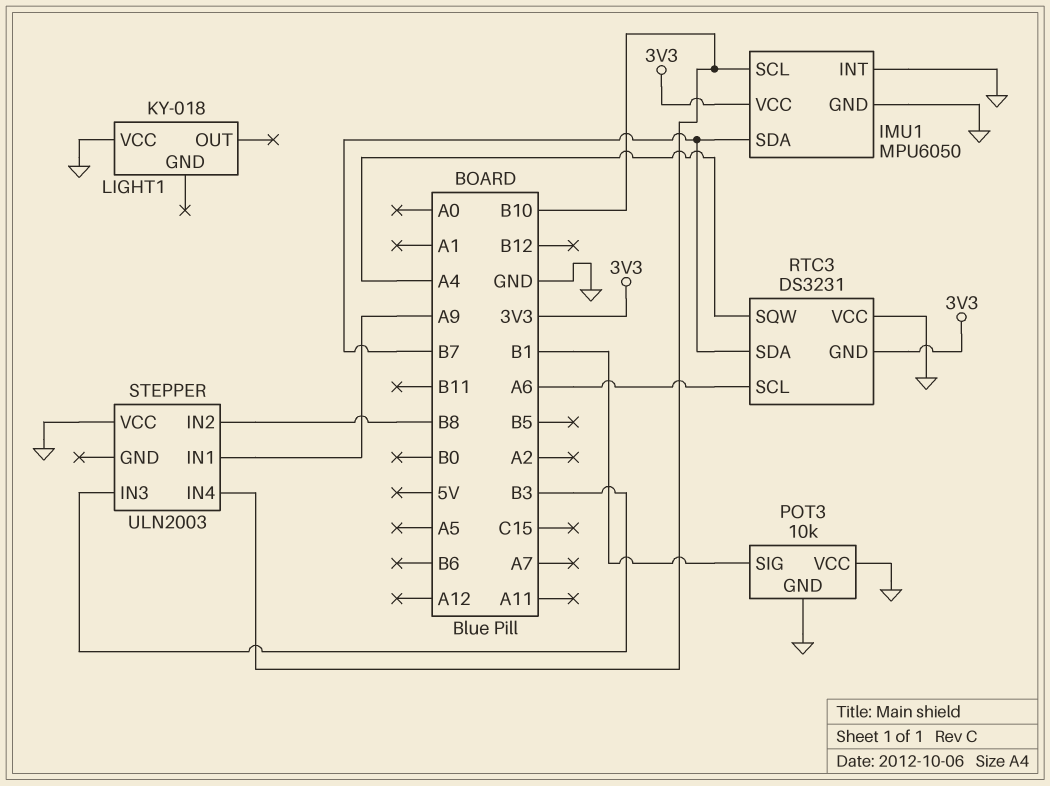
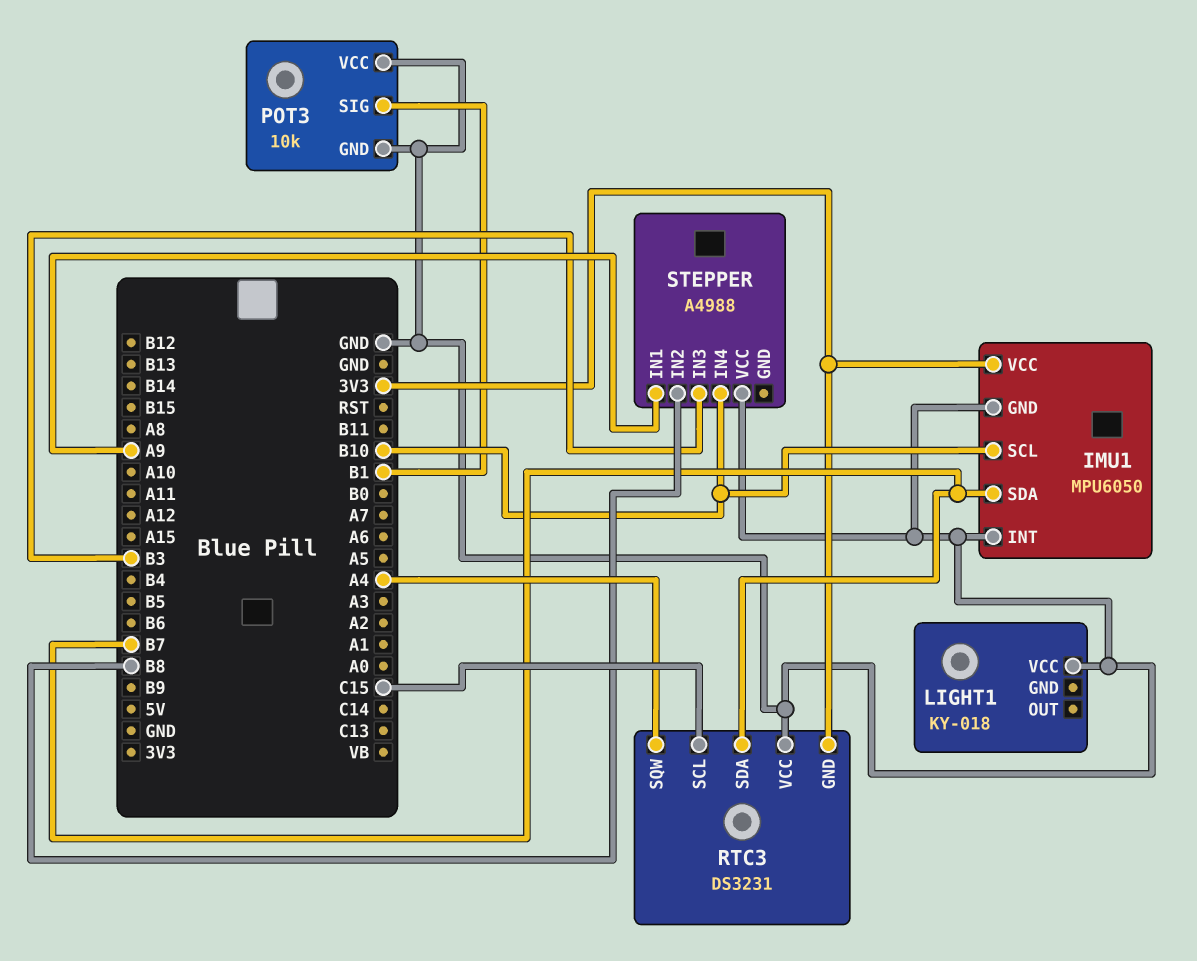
RTC3 pin SCL: A6 -> C15
STEPPER: ULN2003 -> A4988

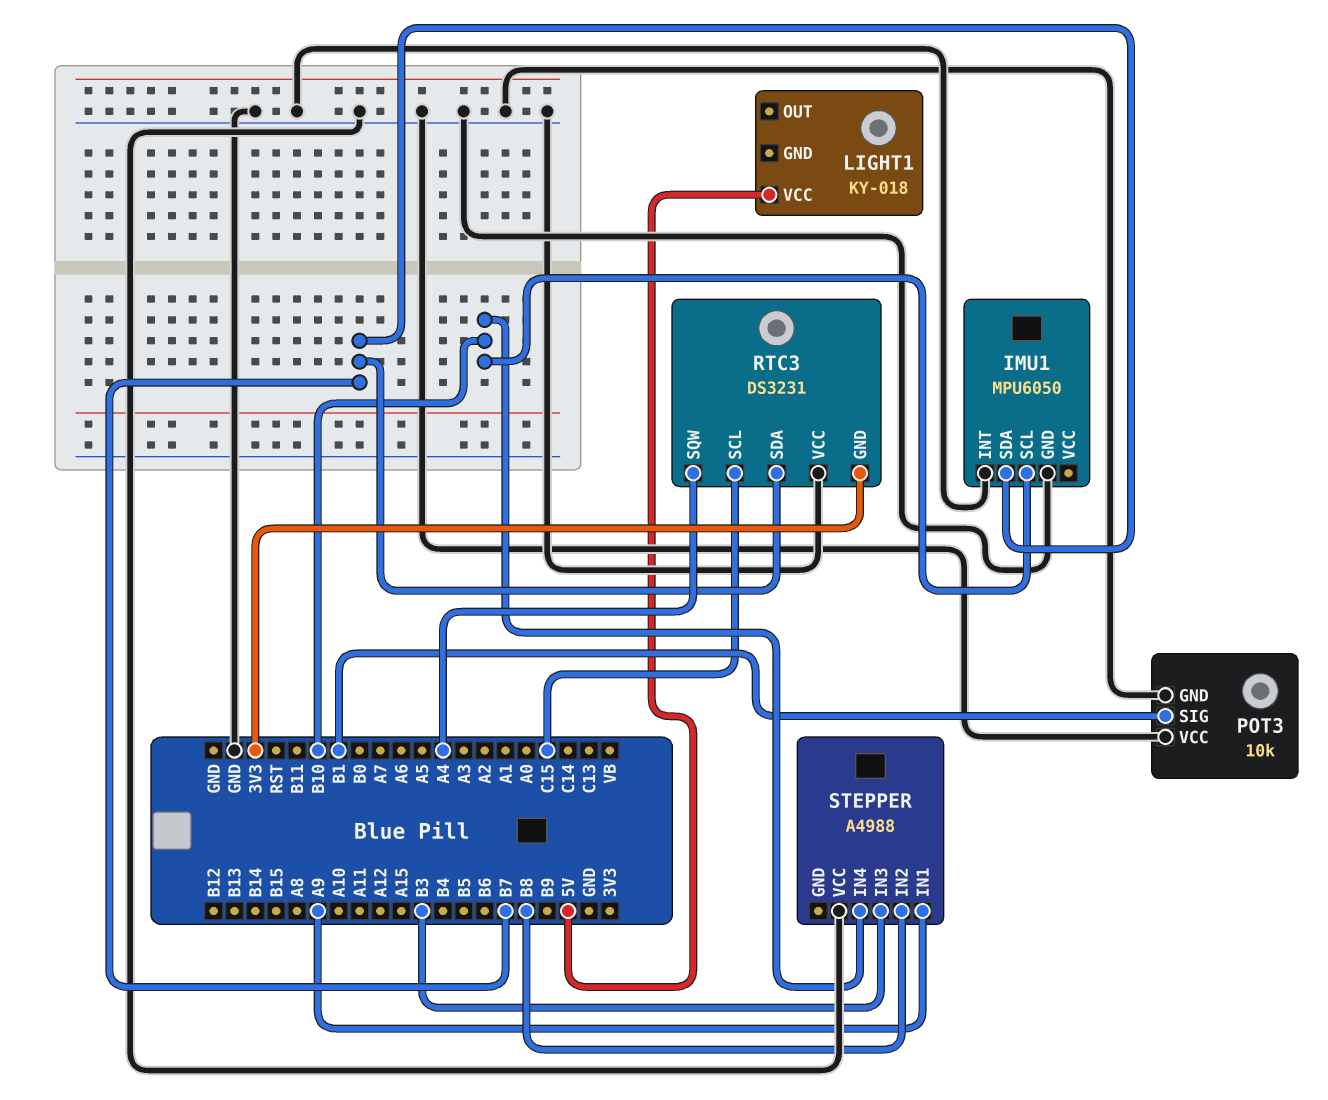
IMU1 pin VCC: 3V3 -> none
LIGHT1 pin VCC: GND -> 5V

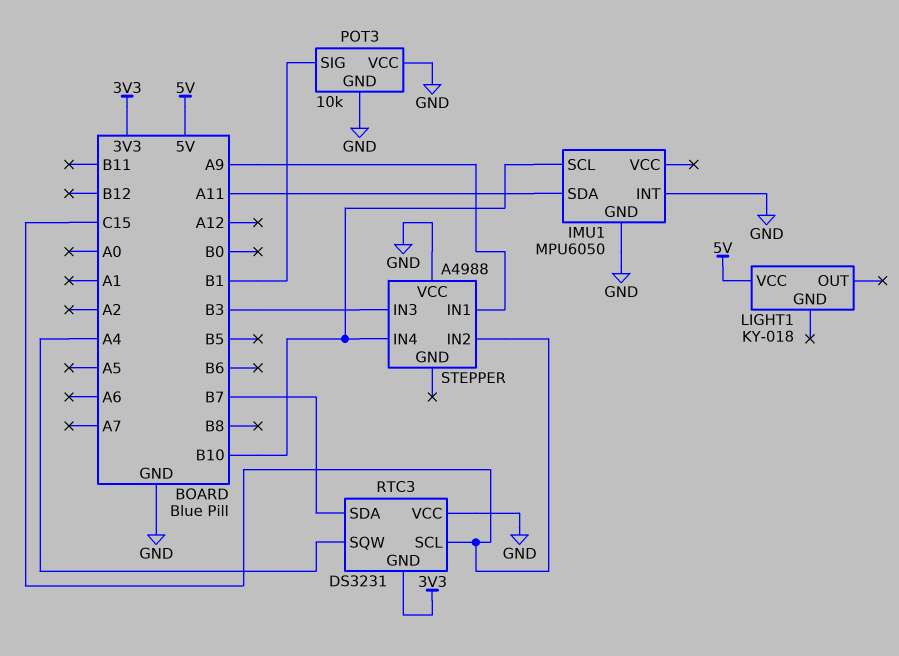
IMU1 pin SDA: B7 -> A11
STEPPER pin IN2: B8 -> C15

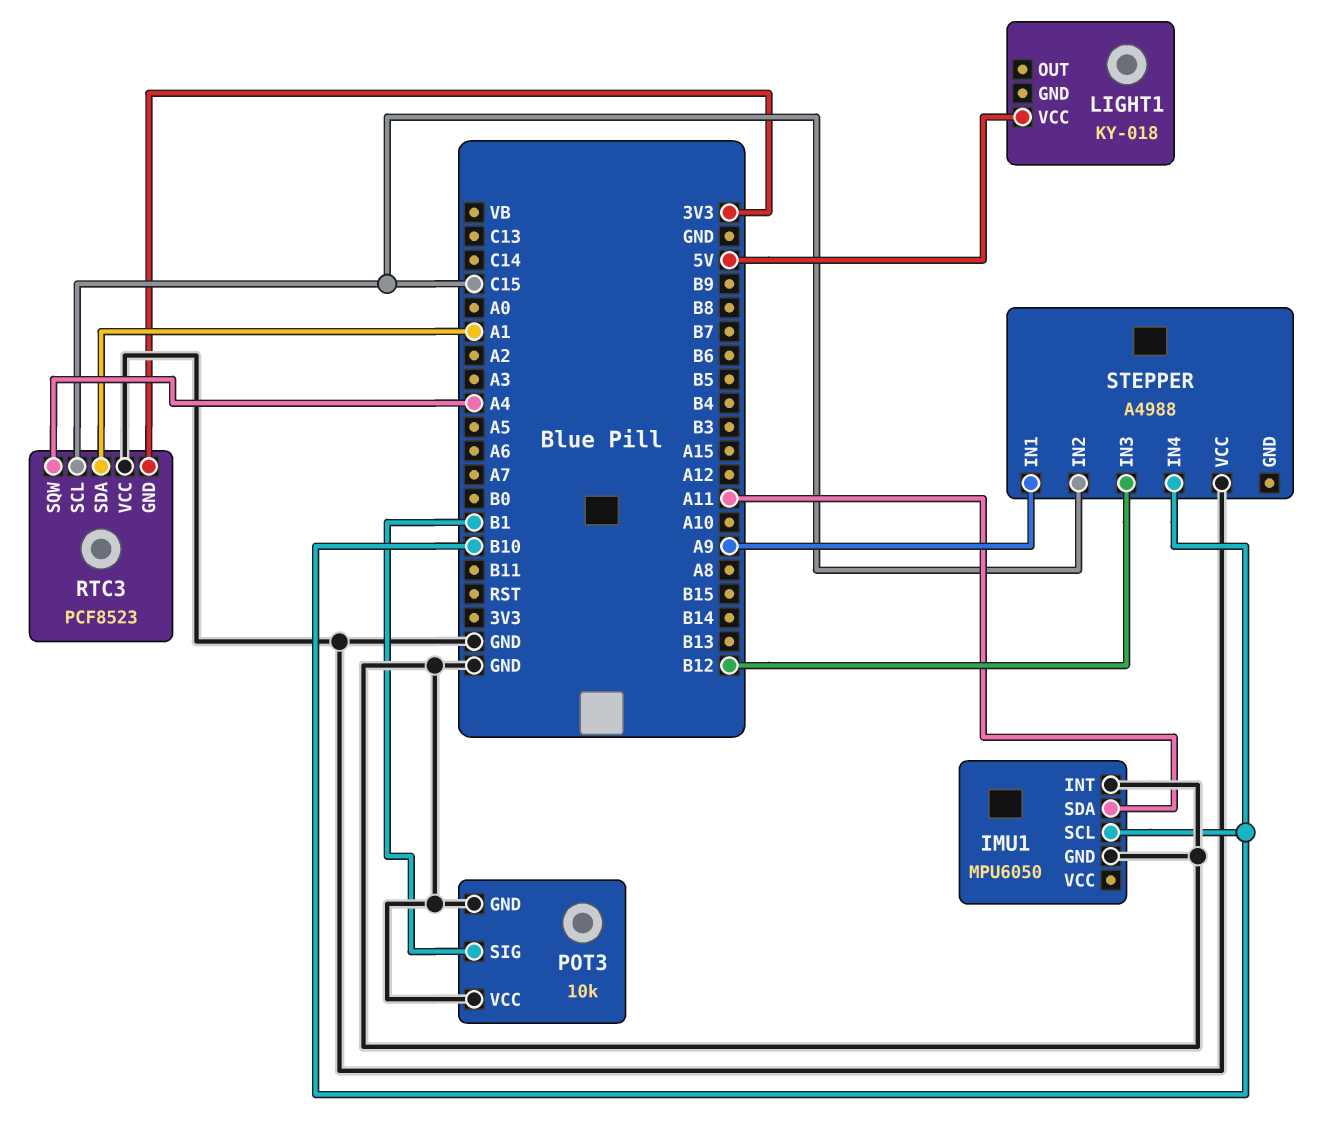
RTC3: DS3231 -> PCF8523
RTC3 pin SDA: B7 -> A1
STEPPER pin IN3: B3 -> B12

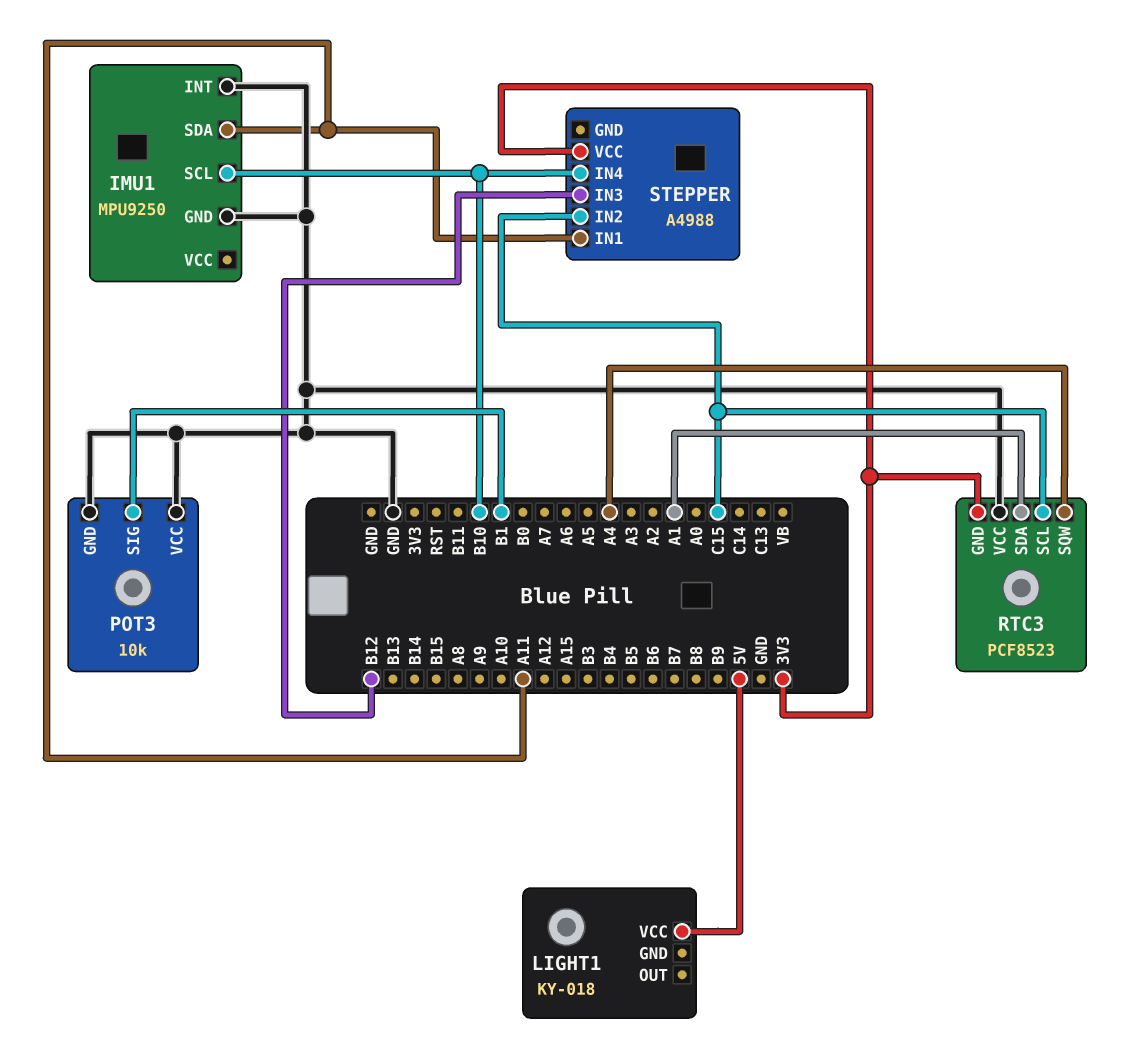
IMU1: MPU6050 -> MPU9250
STEPPER pin IN1: A9 -> A11
STEPPER pin VCC: GND -> 3V3

